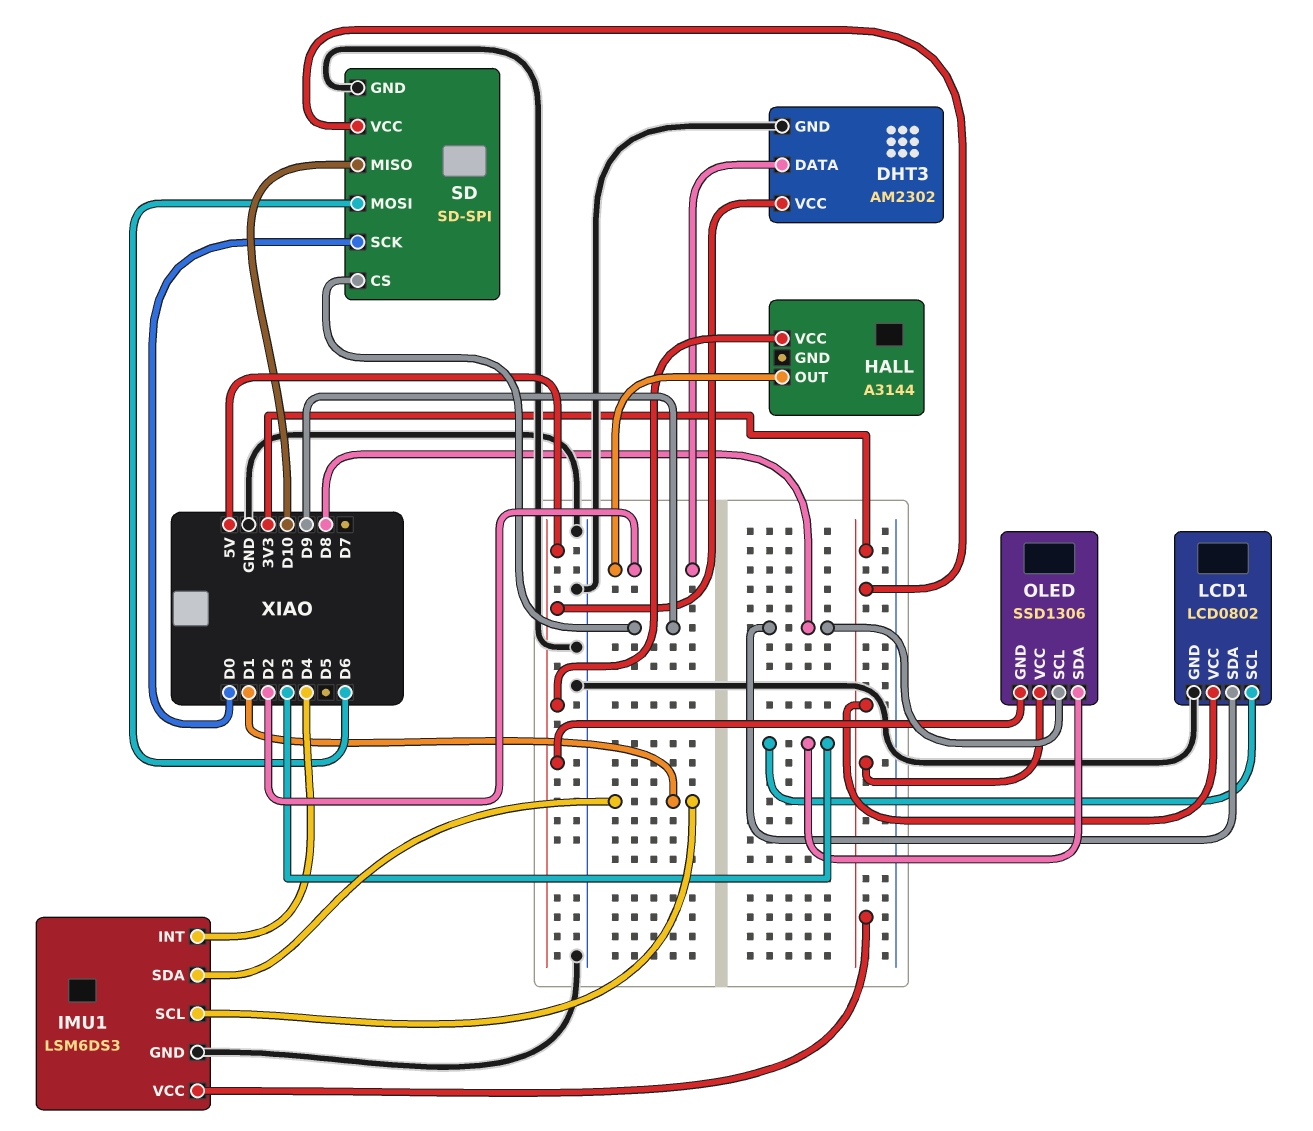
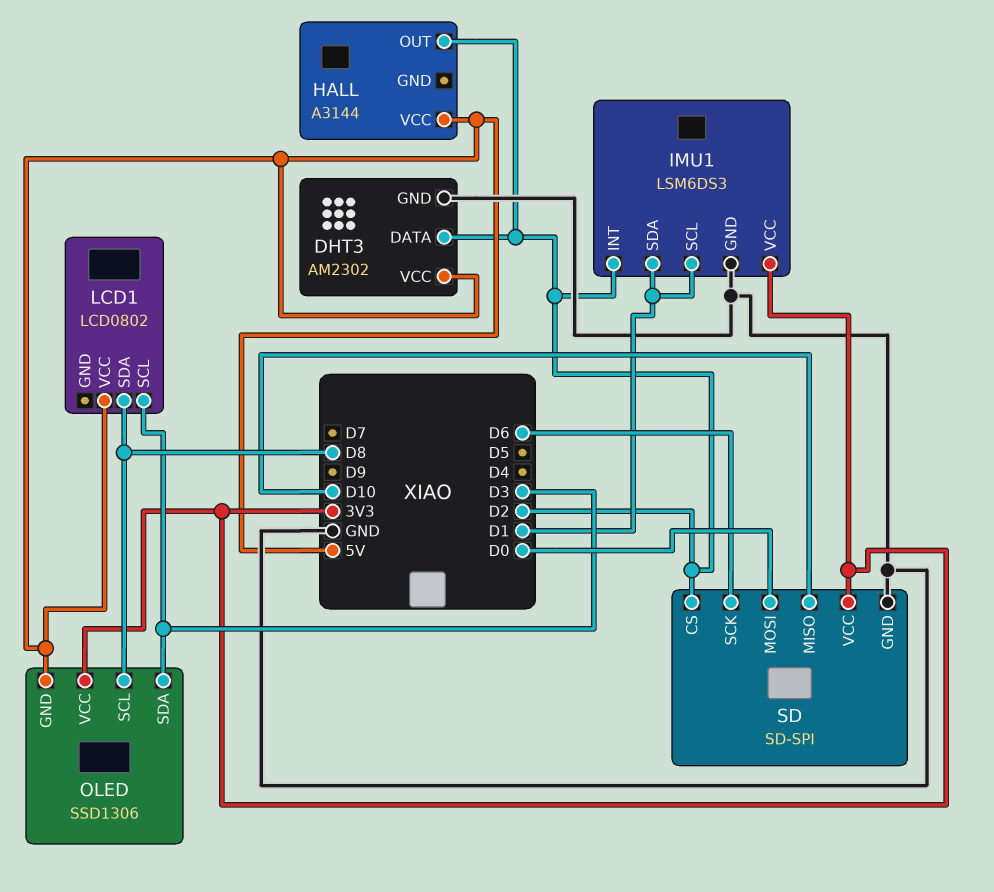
IMU1 pin INT: D4 -> D2
LCD1 pin GND: GND -> none
LCD1 pin VCC: 3V3 -> 5V
SD pin CS: D9 -> D2
SD pin MOSI: D6 -> D0
SD pin SCK: D0 -> D6

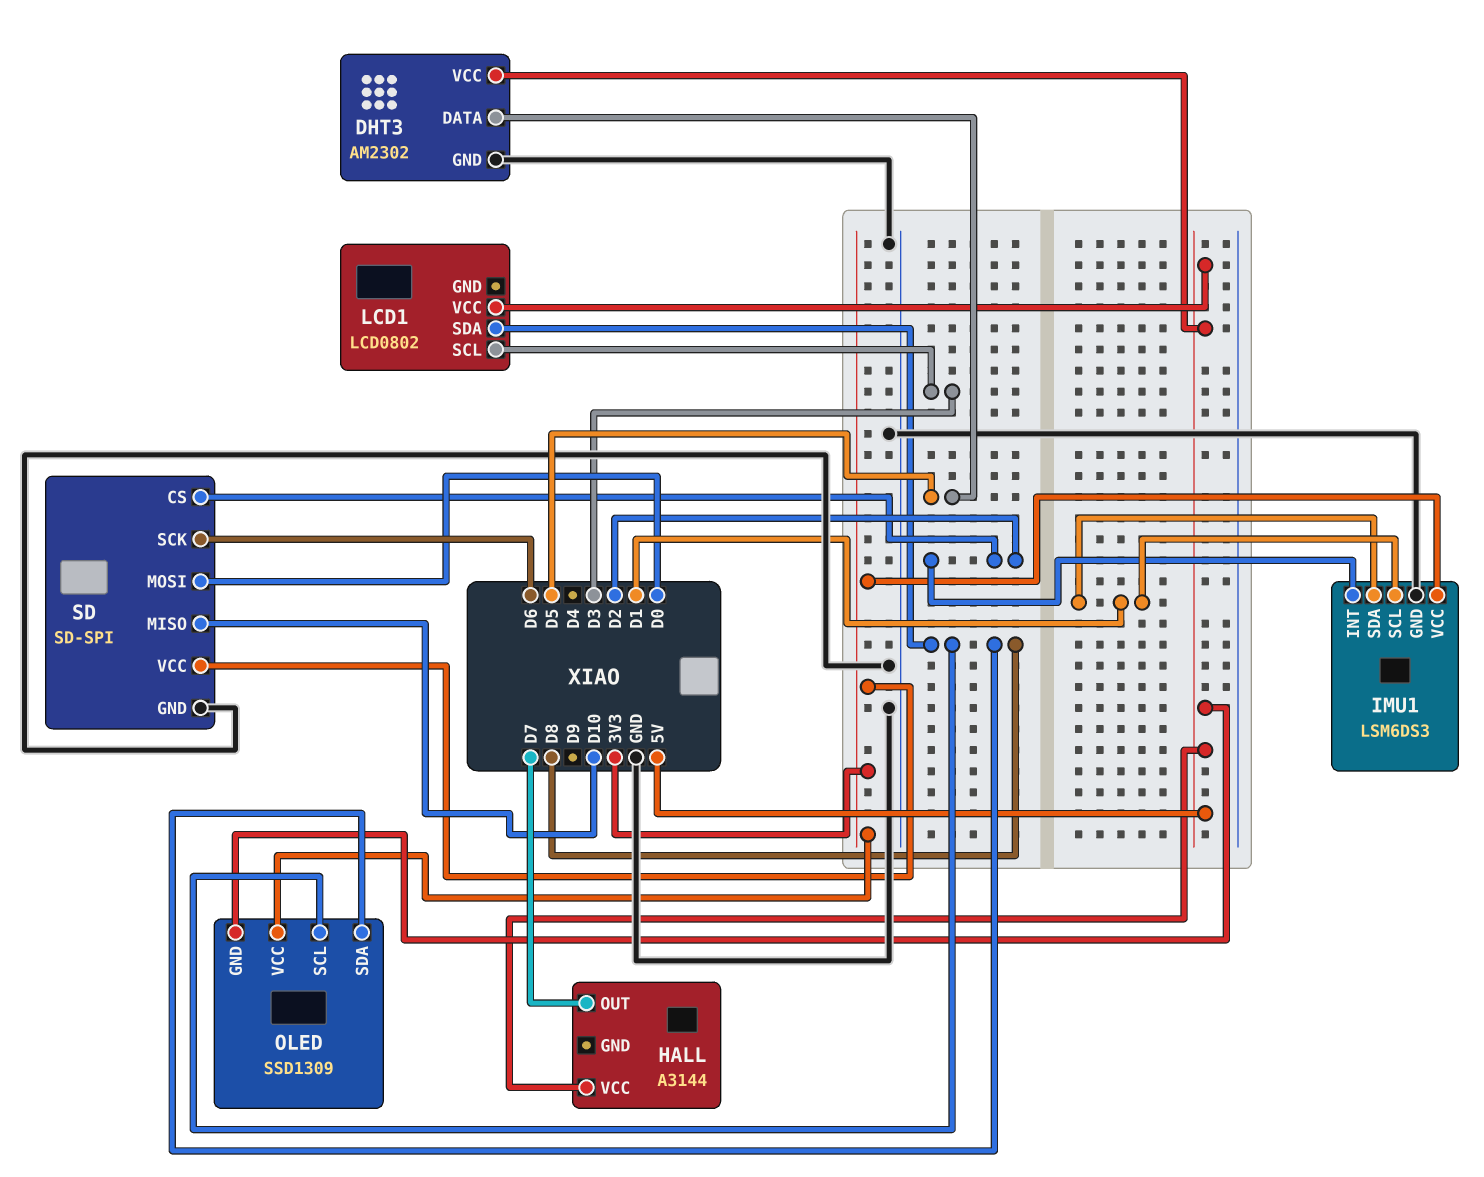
DHT3 pin DATA: D2 -> D5
HALL pin OUT: D2 -> D7
OLED: SSD1306 -> SSD1309
OLED pin SDA: D3 -> D8

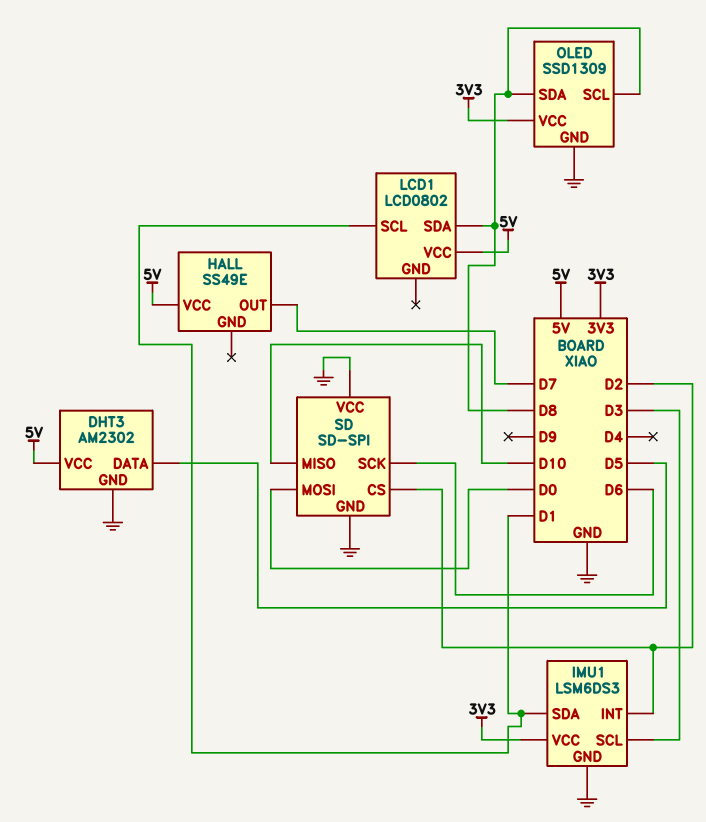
HALL: A3144 -> SS49E
IMU1 pin SCL: D1 -> D3
LCD1 pin SCL: D3 -> D1
OLED pin GND: 5V -> GND
SD pin VCC: 3V3 -> GND

